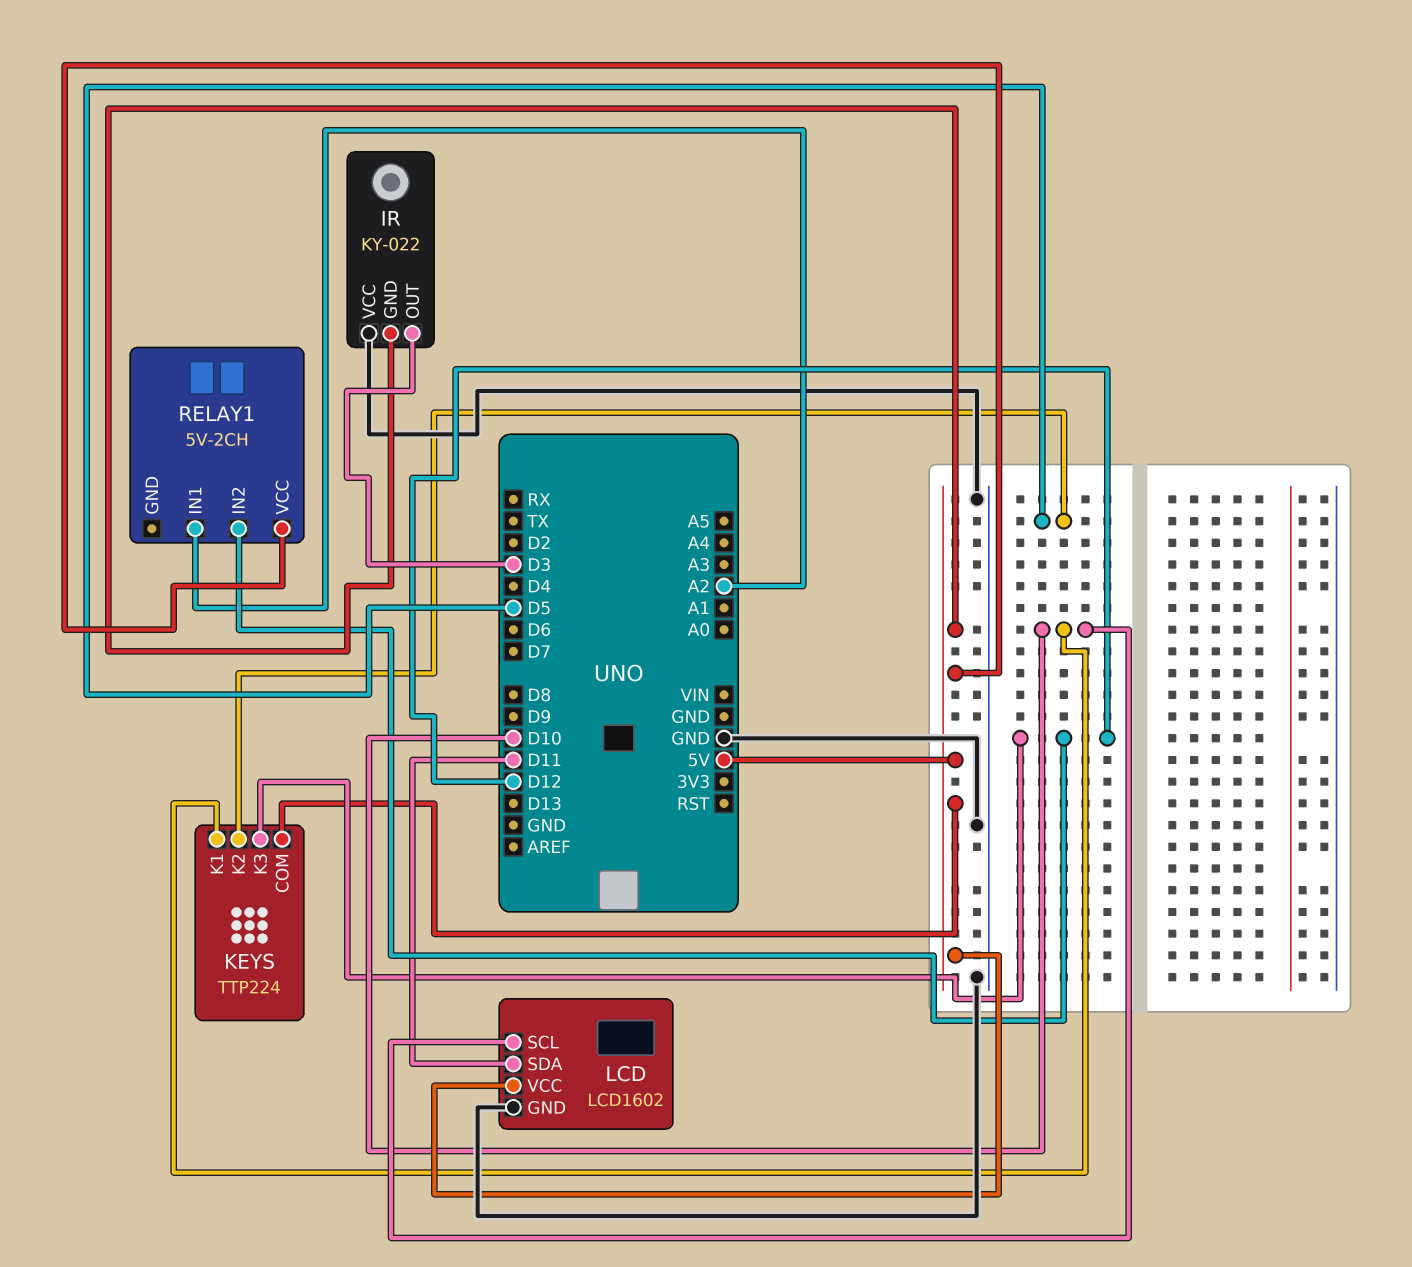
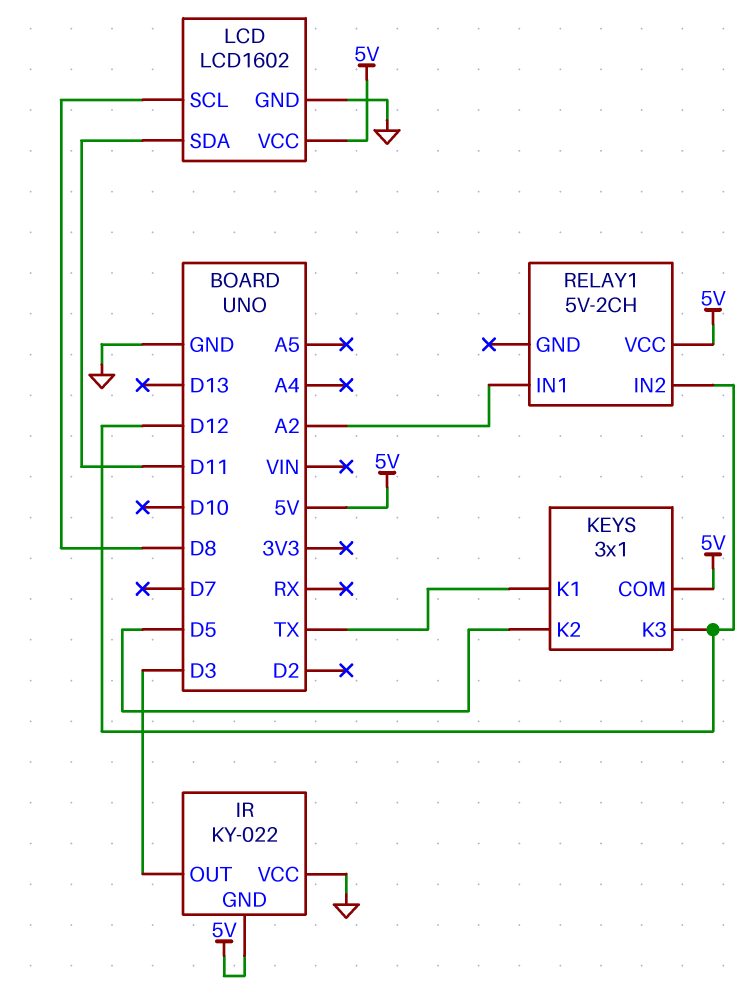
KEYS: TTP224 -> 3x1
KEYS pin K1: D10 -> TX
LCD pin SCL: D10 -> D8

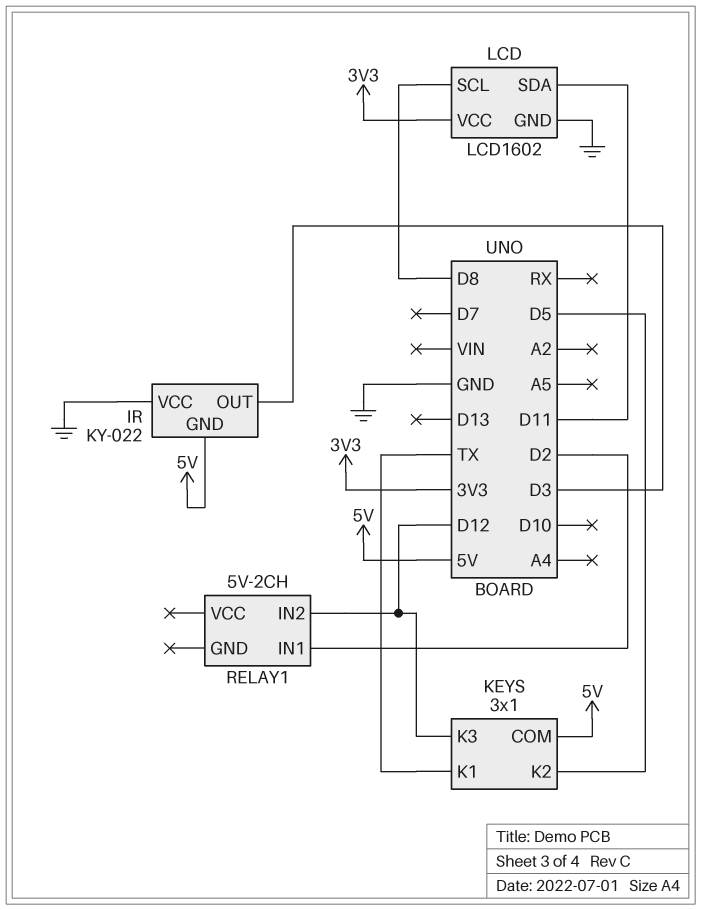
LCD pin VCC: 5V -> 3V3
RELAY1 pin IN1: A2 -> D2
RELAY1 pin VCC: 5V -> none

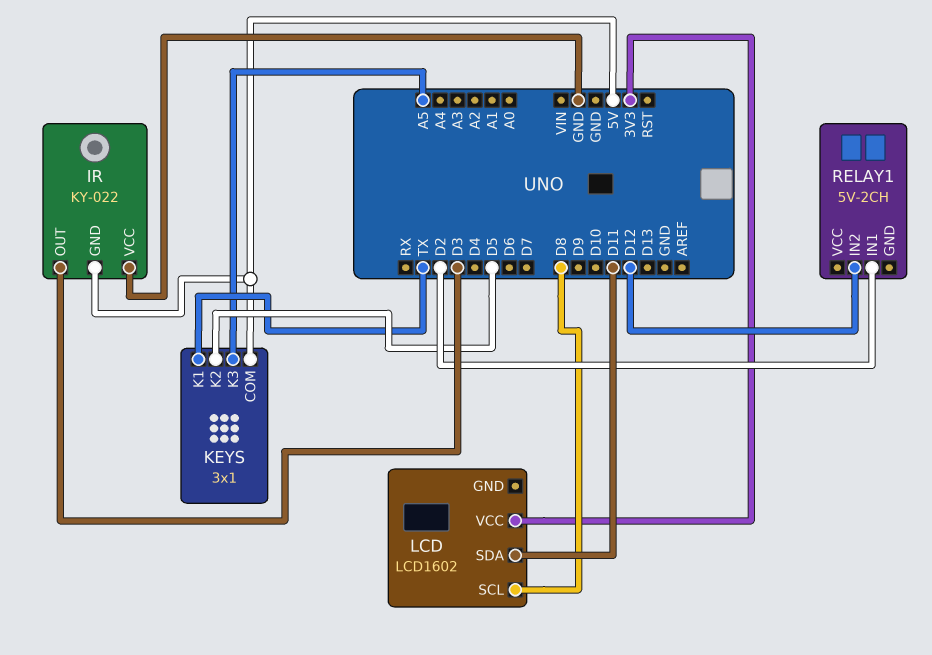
KEYS pin K3: D12 -> A5
LCD pin GND: GND -> none

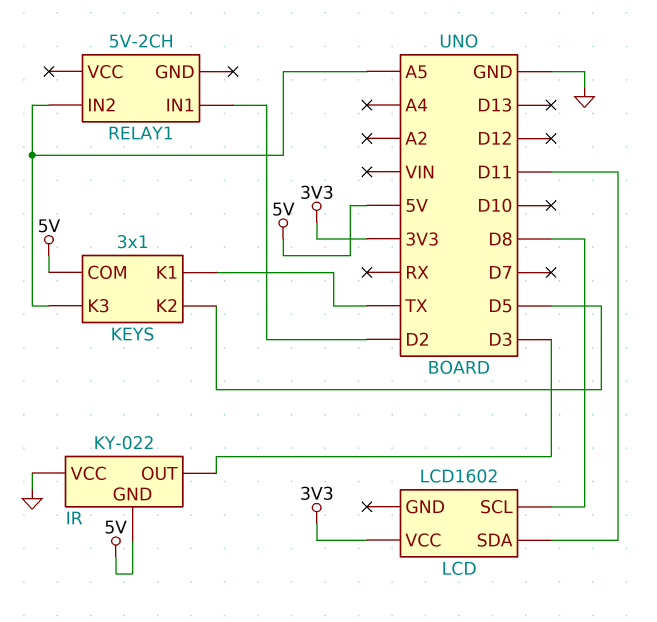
RELAY1 pin IN2: D12 -> A5

